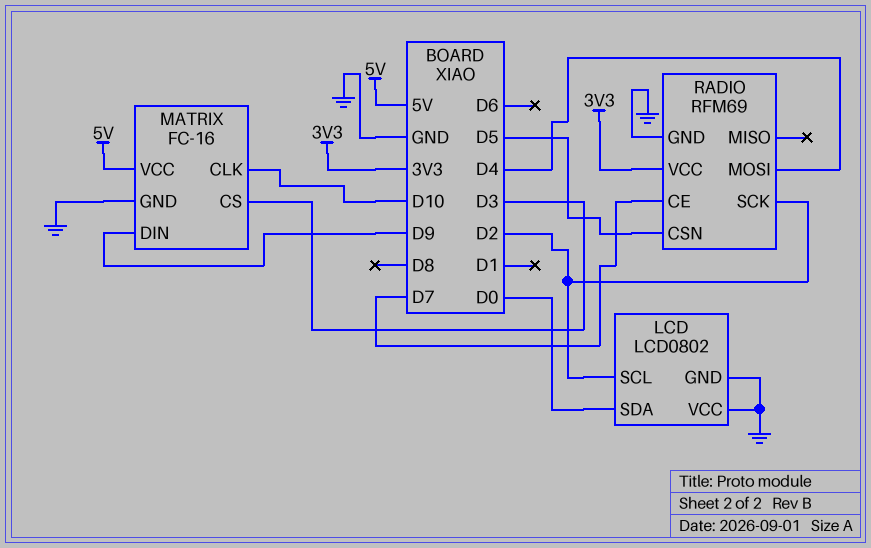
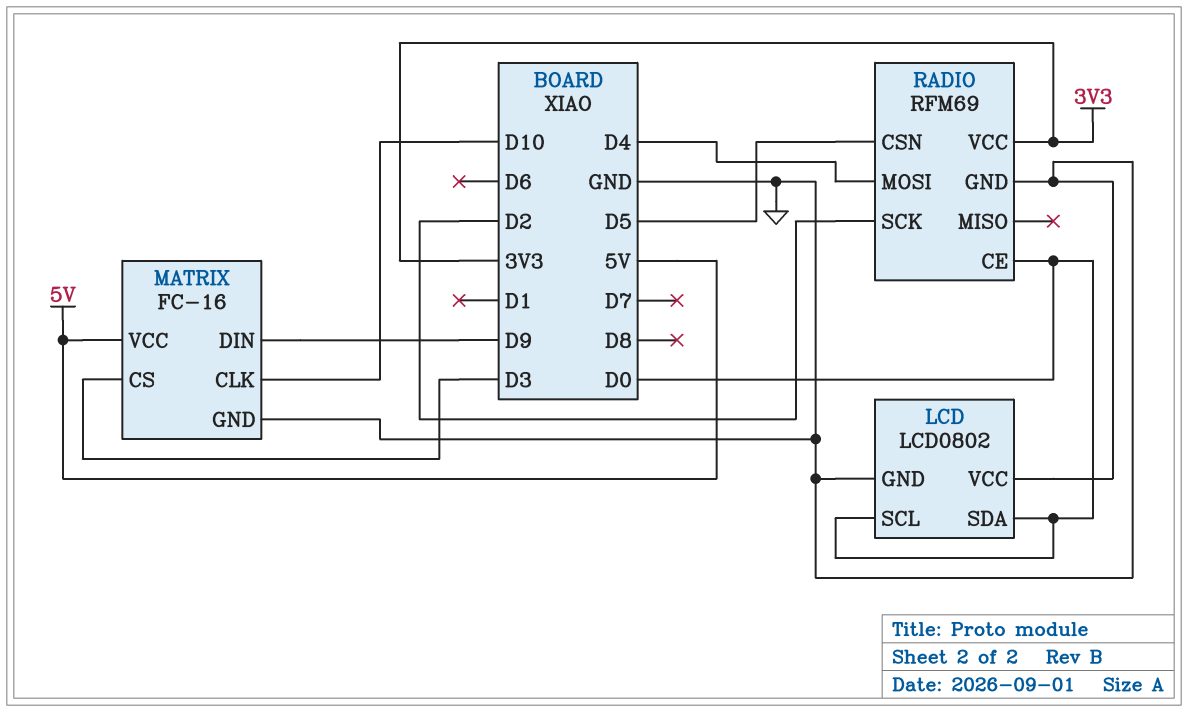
LCD pin SCL: D2 -> D0
RADIO pin CE: D7 -> D0

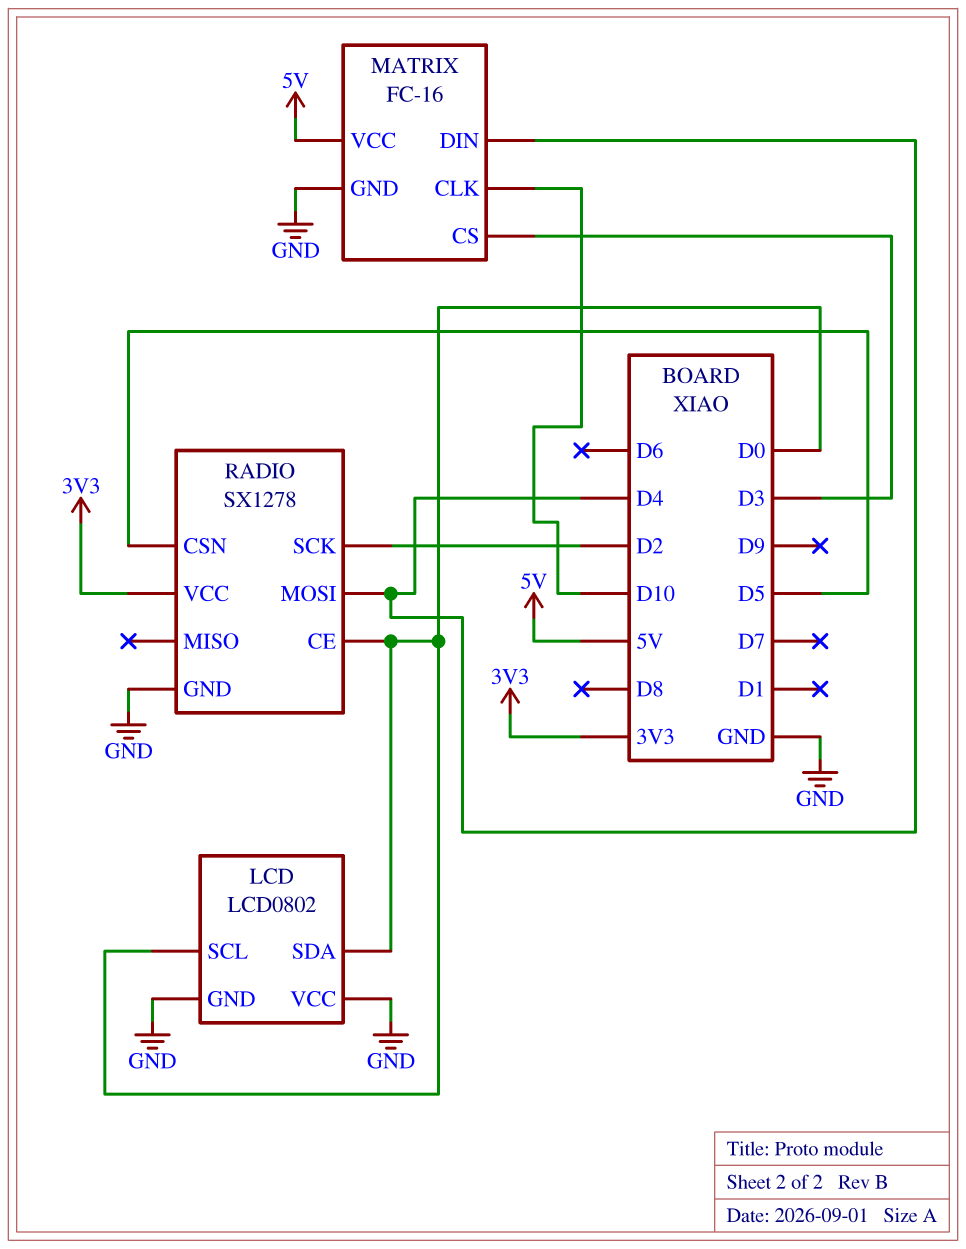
MATRIX pin DIN: D9 -> D4
RADIO: RFM69 -> SX1278

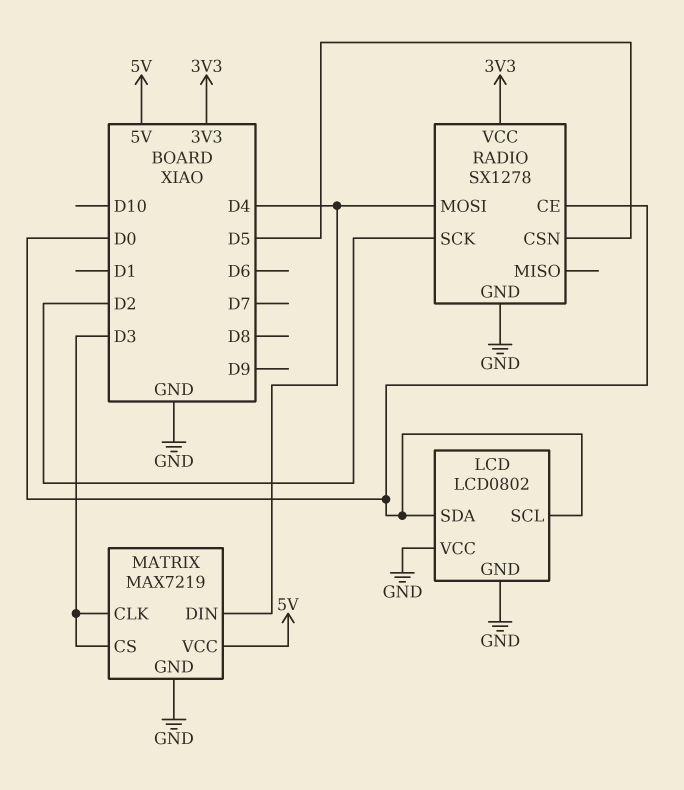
MATRIX: FC-16 -> MAX7219
MATRIX pin CLK: D10 -> D3

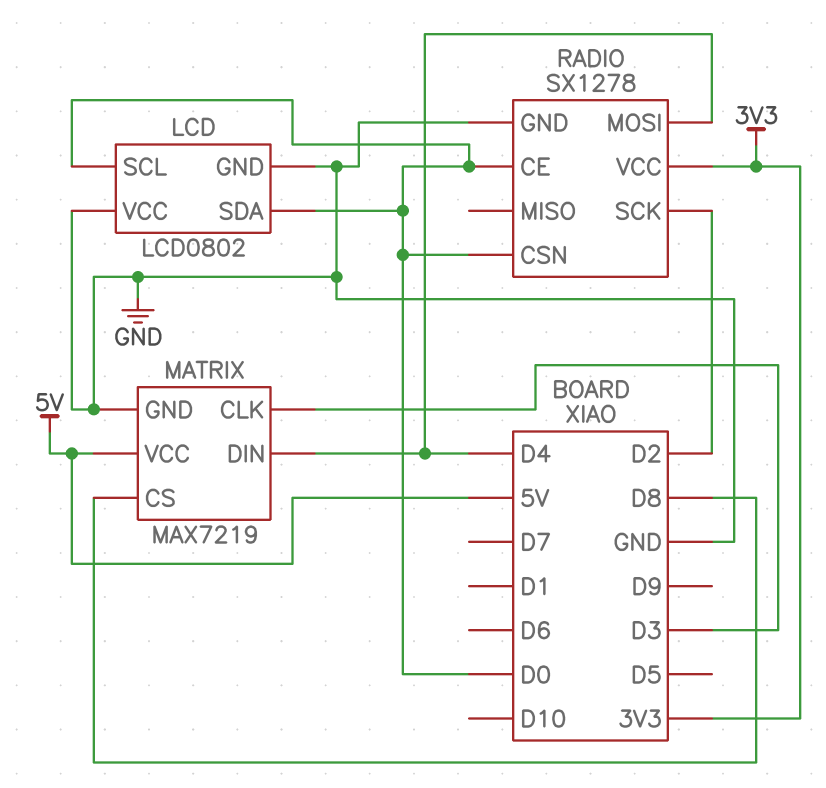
MATRIX pin CS: D3 -> D8
RADIO pin CSN: D5 -> D0

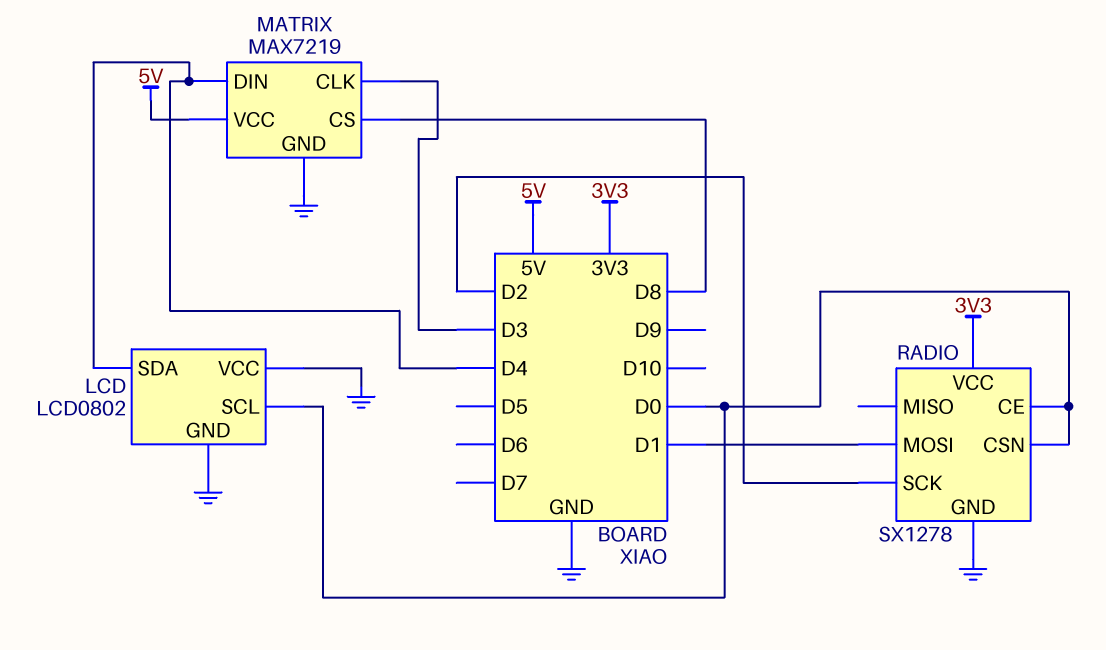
LCD pin SDA: D0 -> D4
RADIO pin MOSI: D4 -> D1

